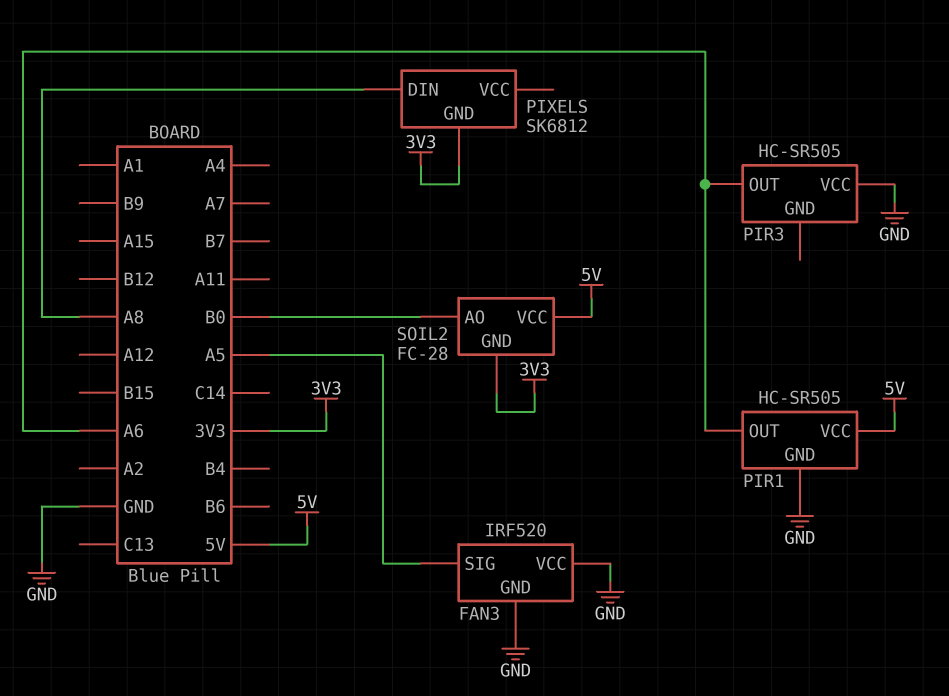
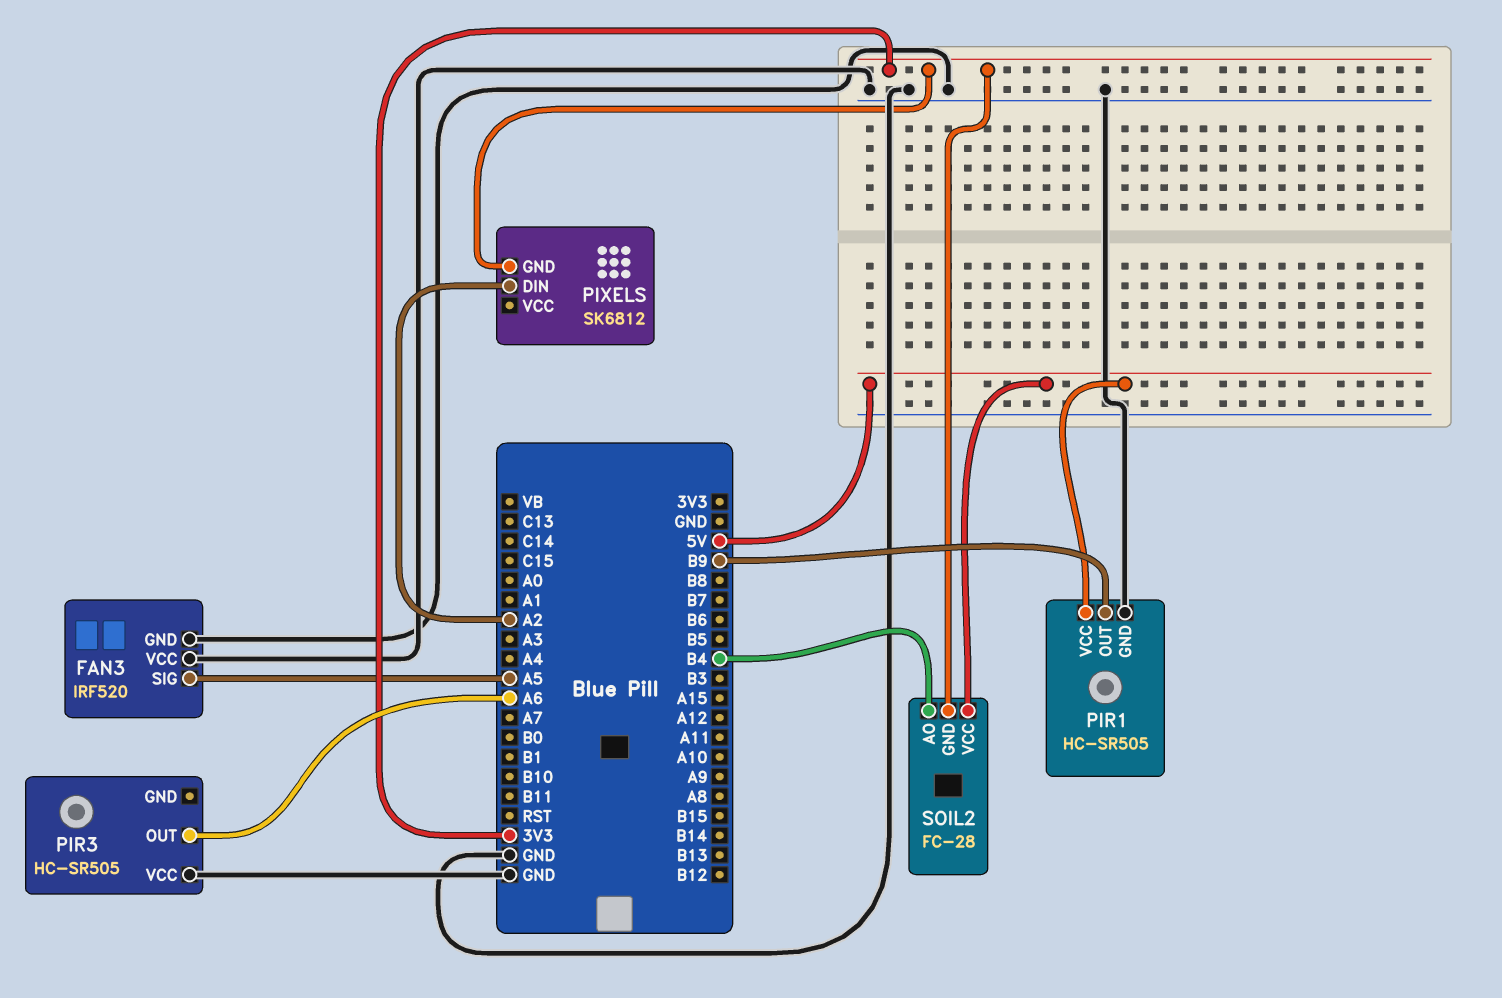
PIR1 pin OUT: A6 -> B9
PIXELS pin DIN: A8 -> A2
SOIL2 pin AO: B0 -> B4

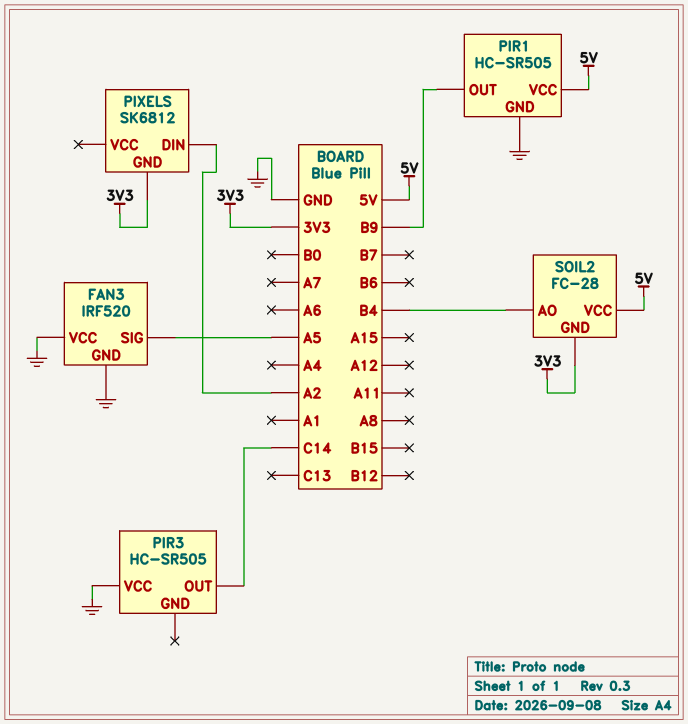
PIR3 pin OUT: A6 -> C14

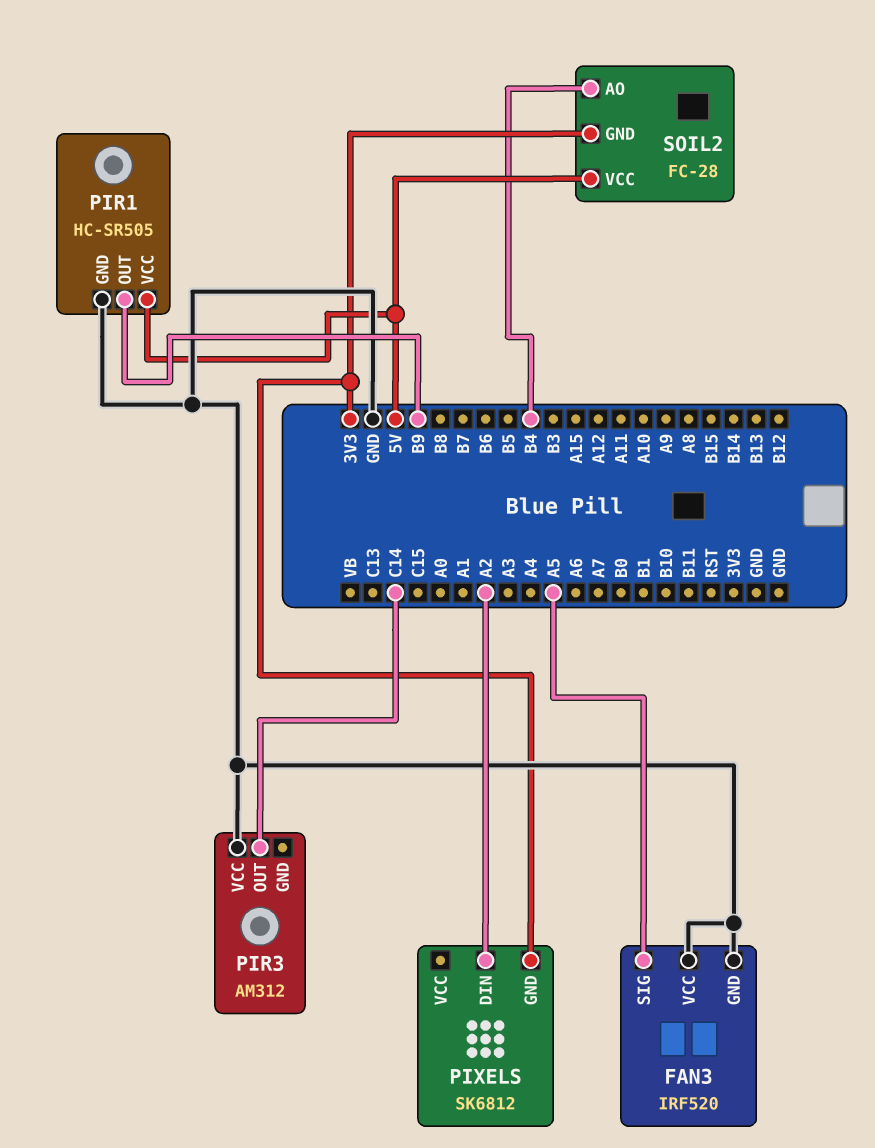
PIR3: HC-SR505 -> AM312

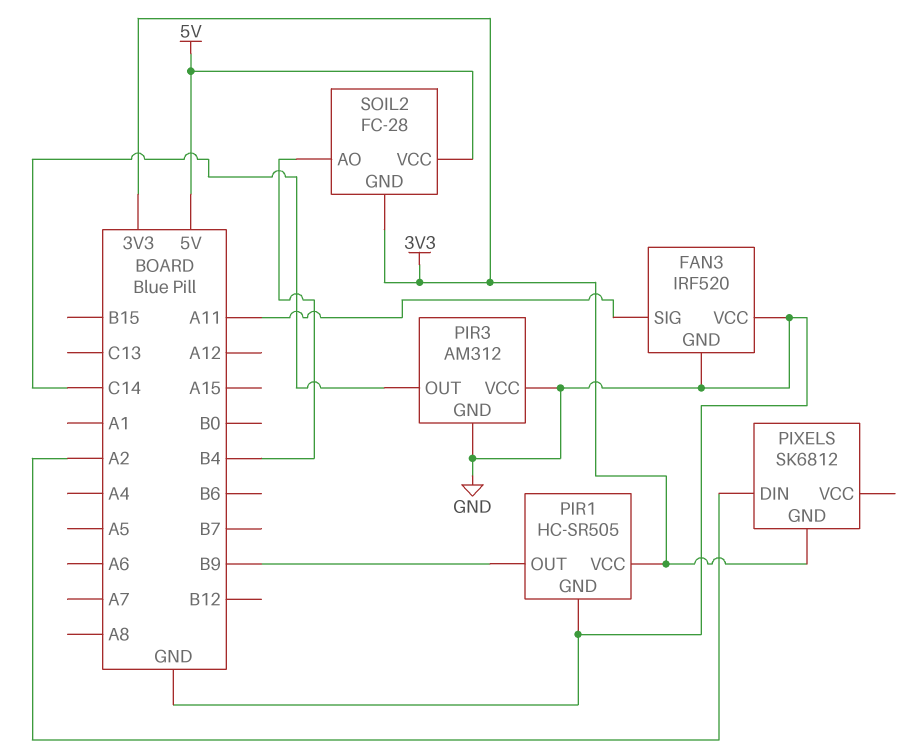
FAN3 pin SIG: A5 -> A11
PIR1 pin VCC: 5V -> 3V3
PIR3 pin GND: none -> GND

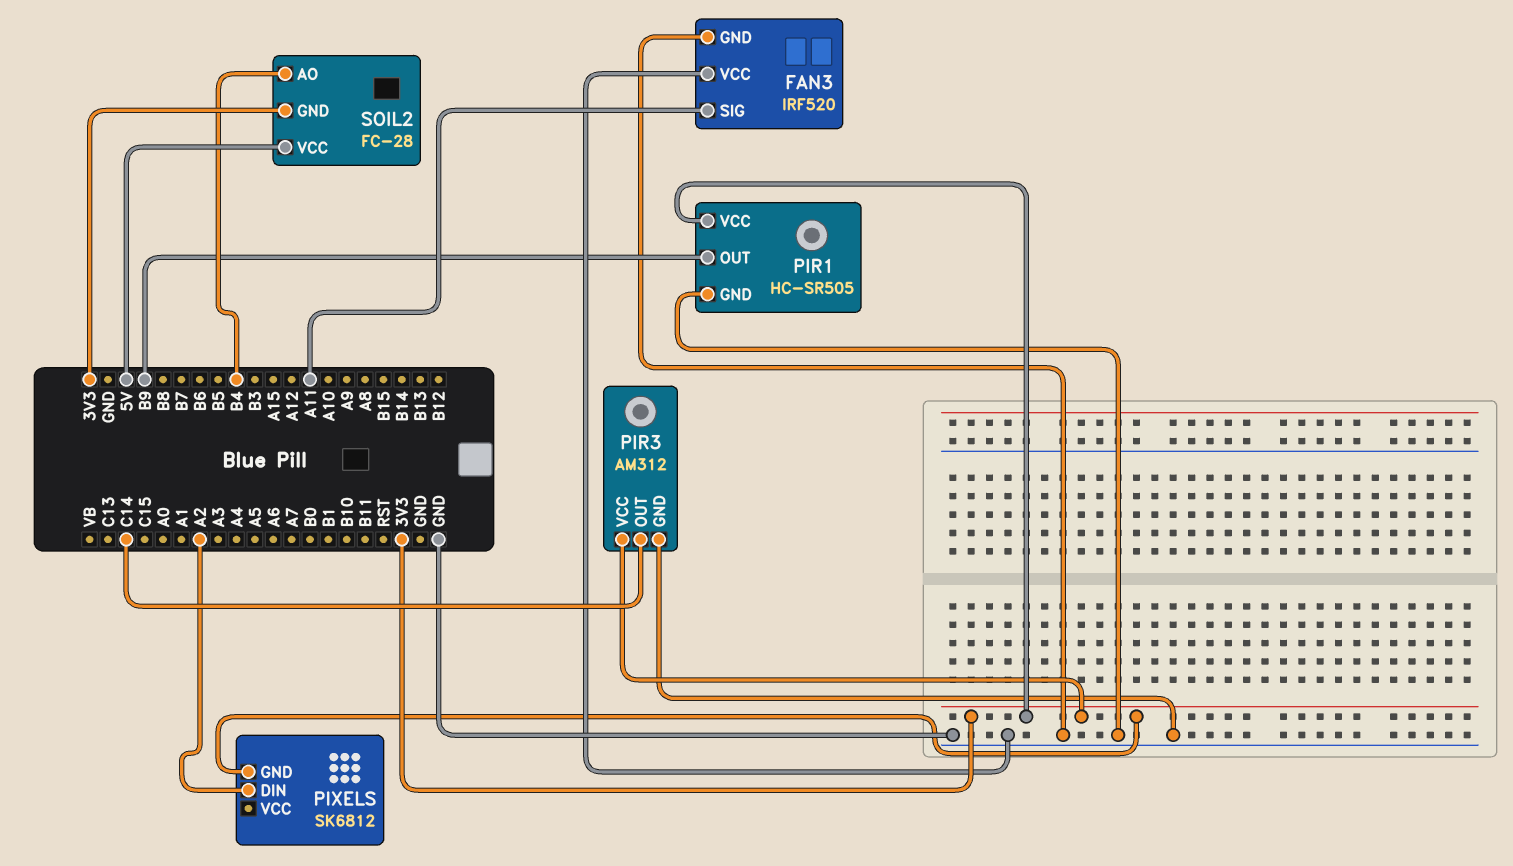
PIR3 pin VCC: GND -> 3V3

